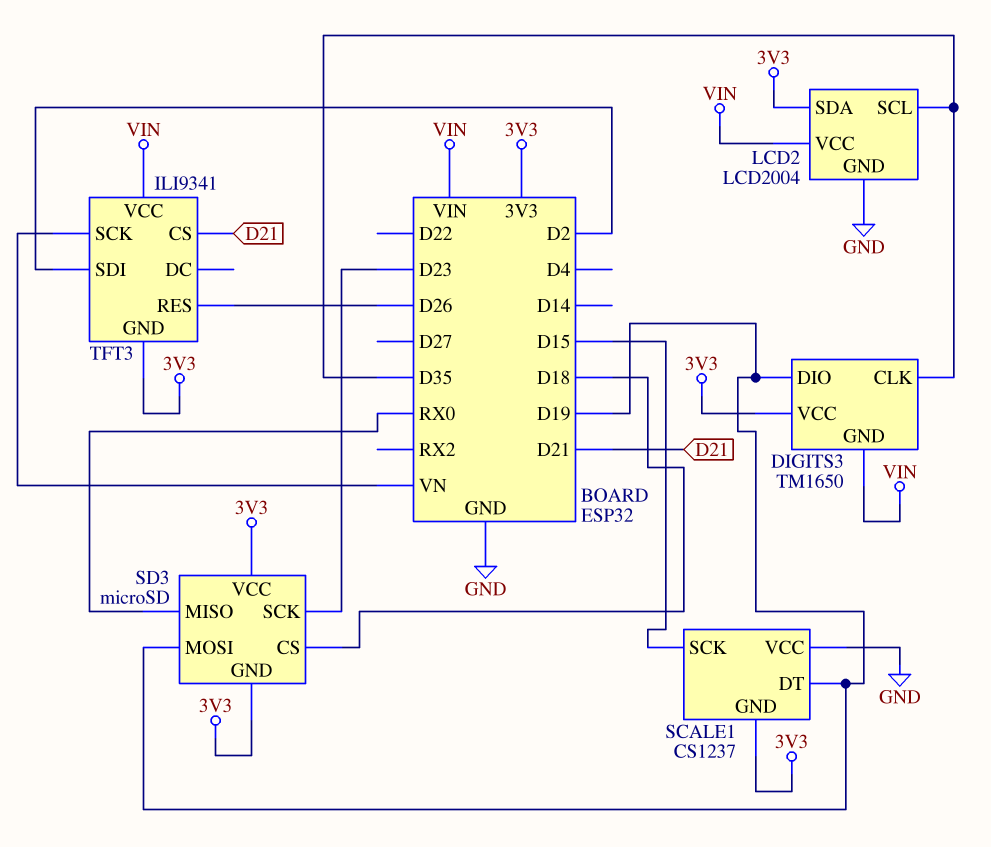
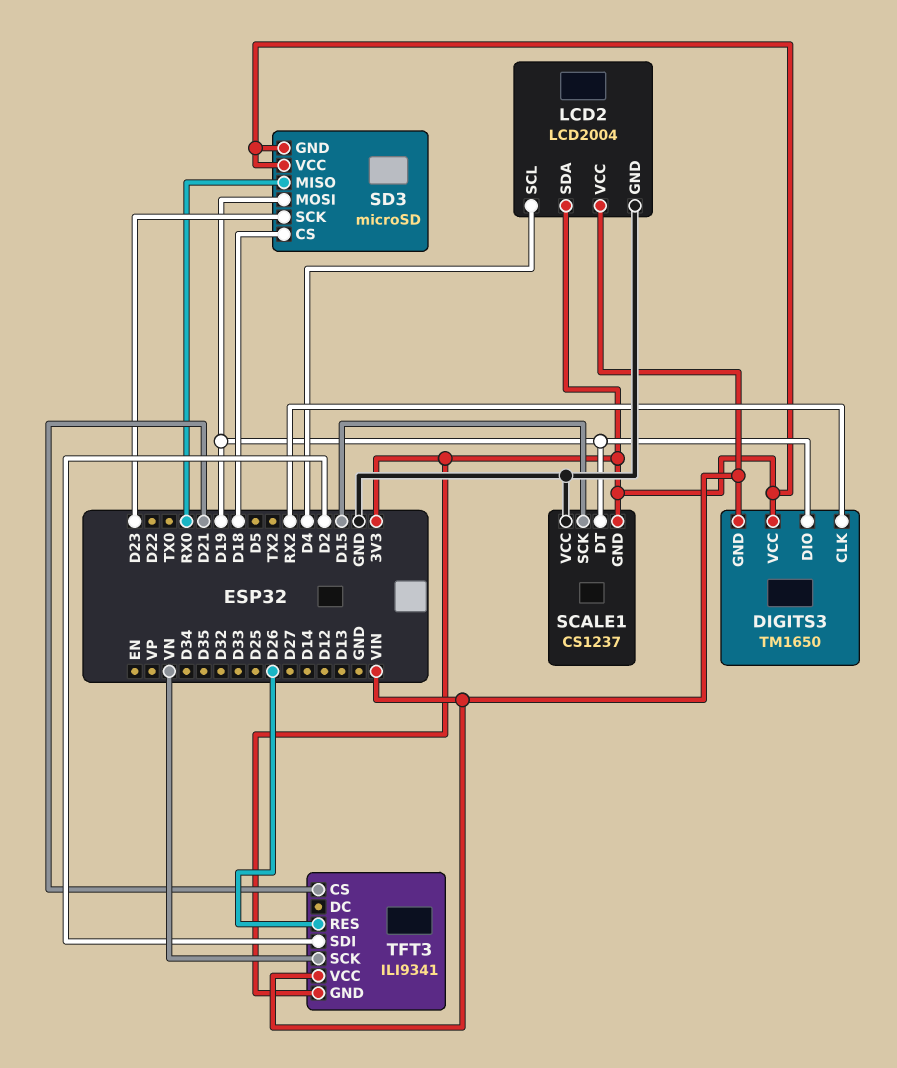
DIGITS3 pin CLK: D35 -> RX2
LCD2 pin SCL: D35 -> D4

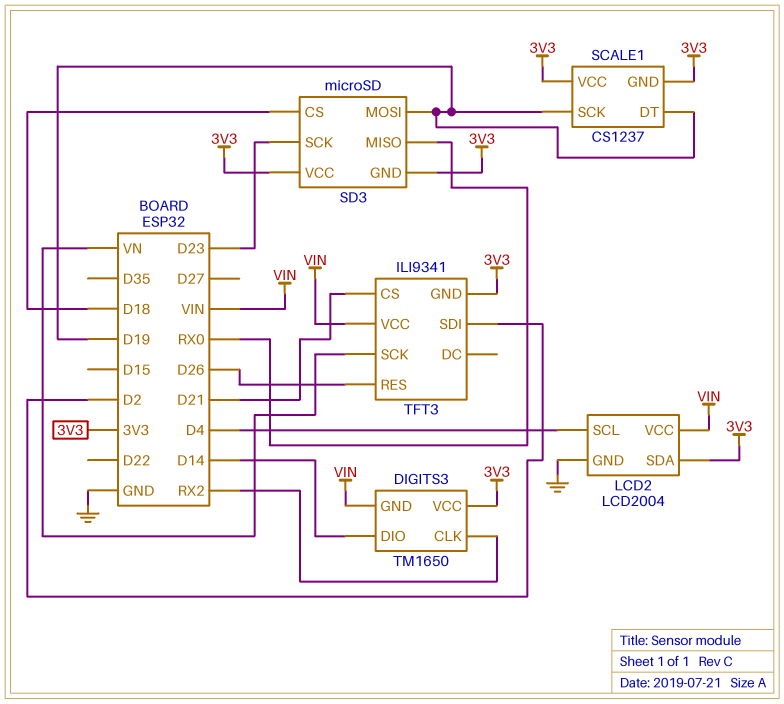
DIGITS3 pin DIO: D19 -> D14
SCALE1 pin SCK: D15 -> D19
SCALE1 pin VCC: GND -> 3V3

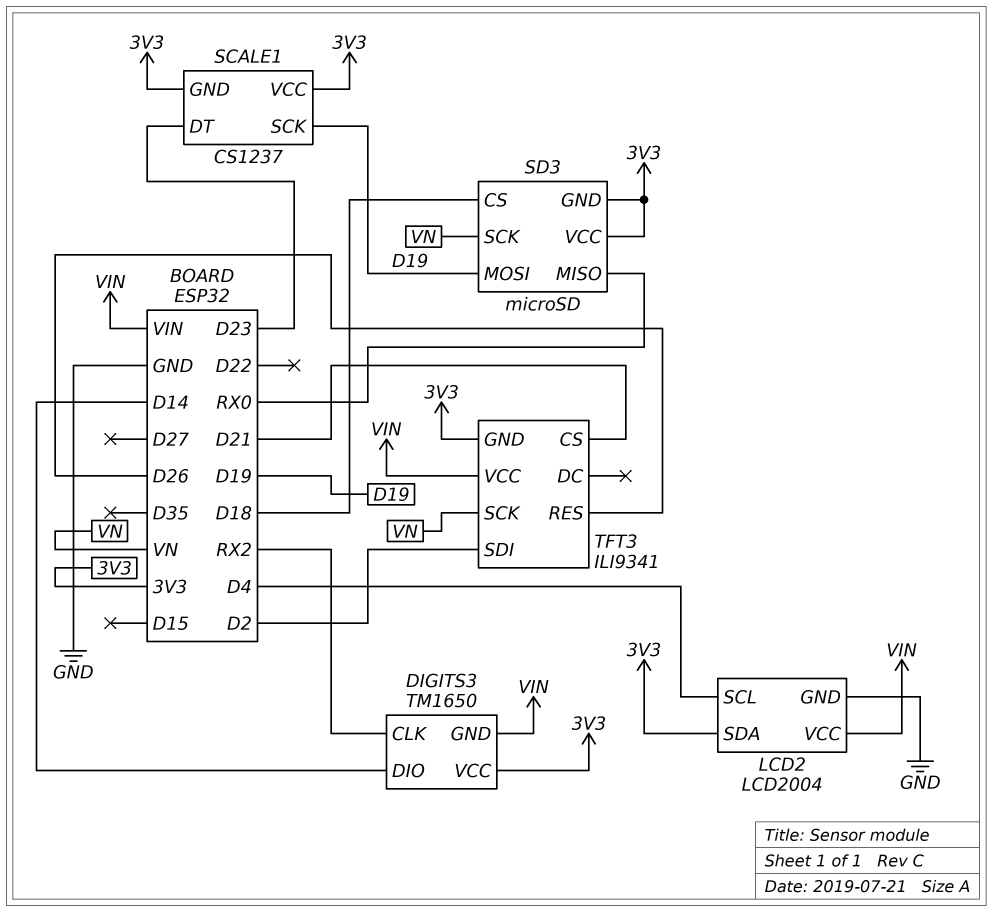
SCALE1 pin DT: D19 -> D23
SD3 pin SCK: D23 -> VN

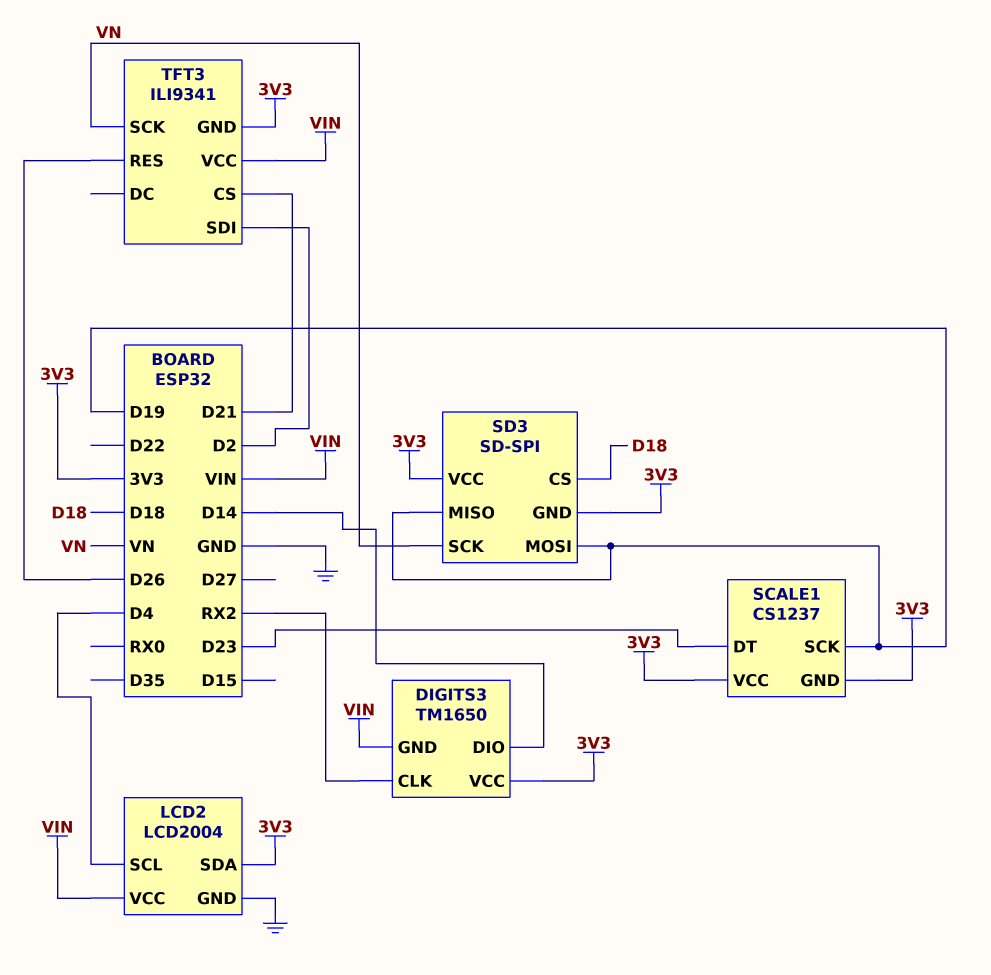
SD3: microSD -> SD-SPI
SD3 pin MISO: RX0 -> D19

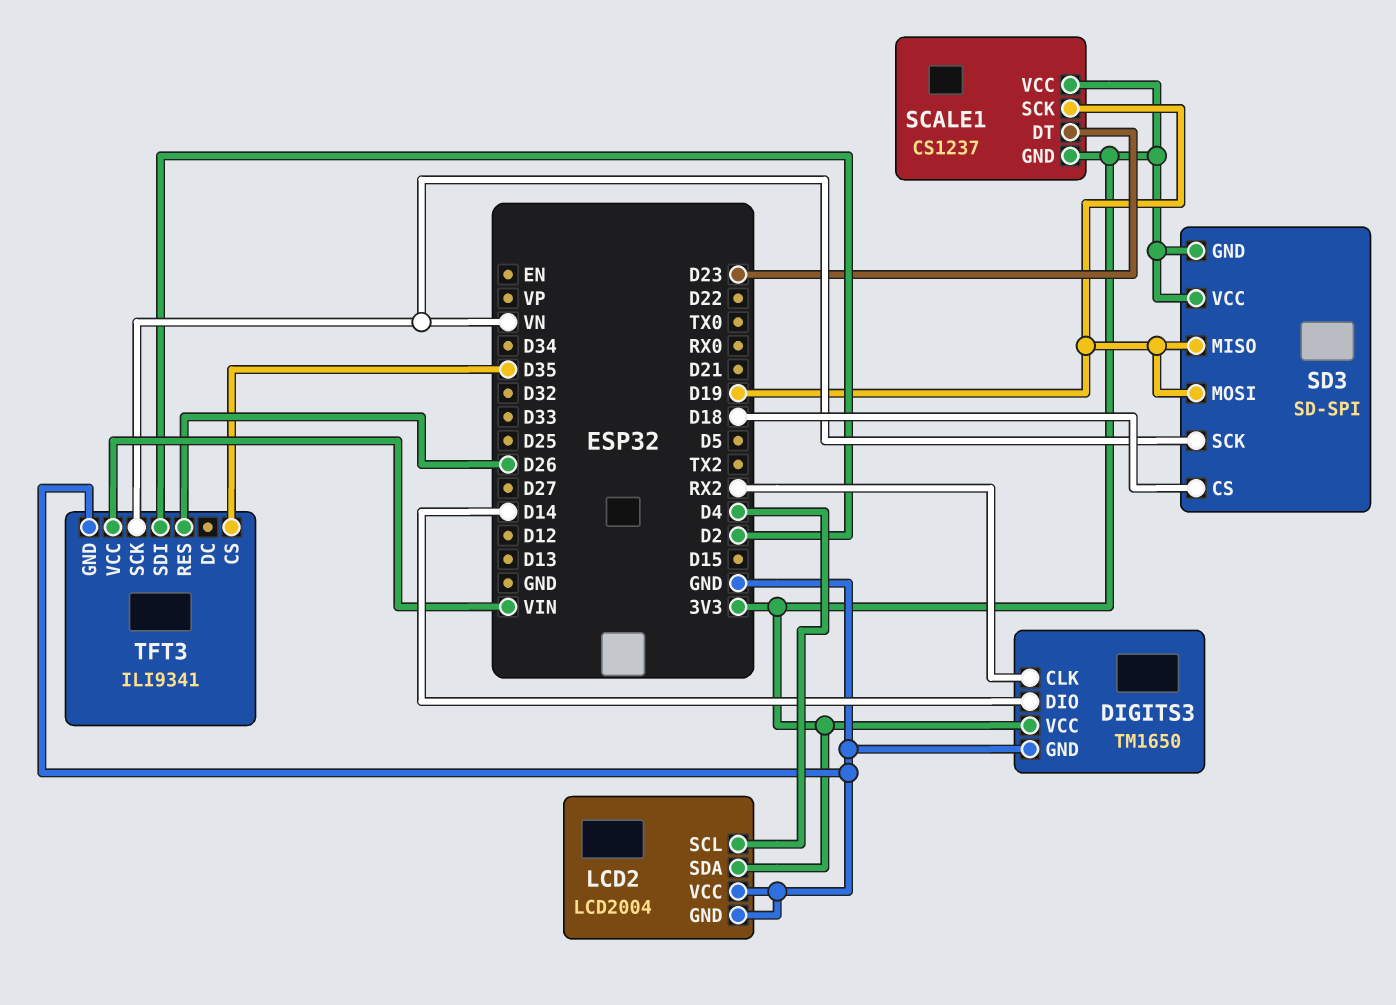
DIGITS3 pin GND: VIN -> GND
LCD2 pin VCC: VIN -> GND
TFT3 pin CS: D21 -> D35
TFT3 pin GND: 3V3 -> GND

